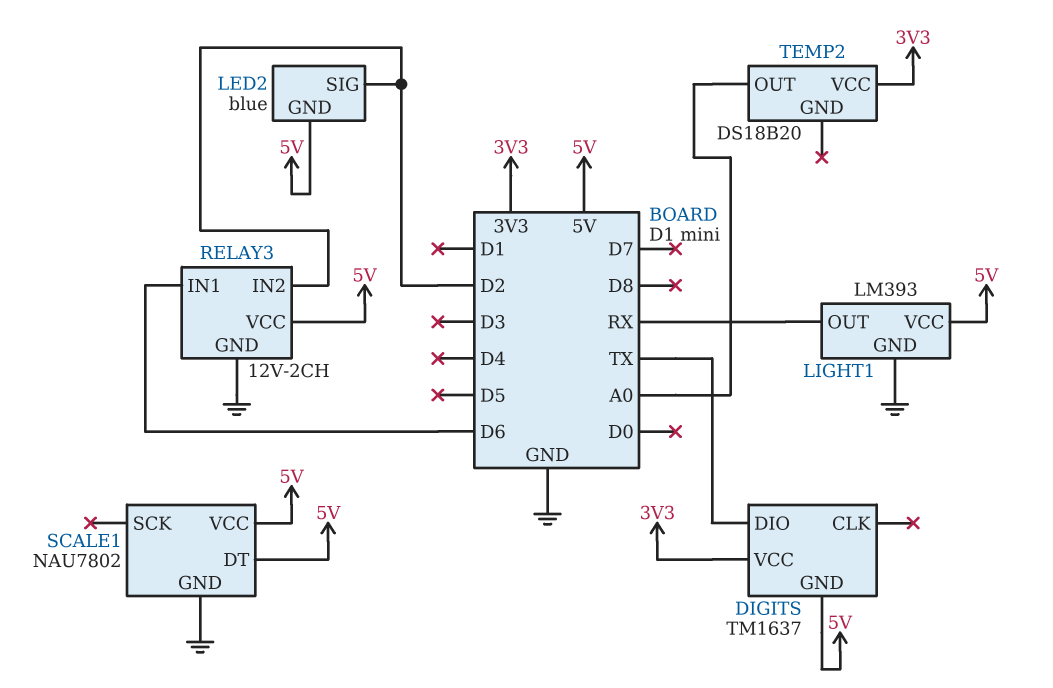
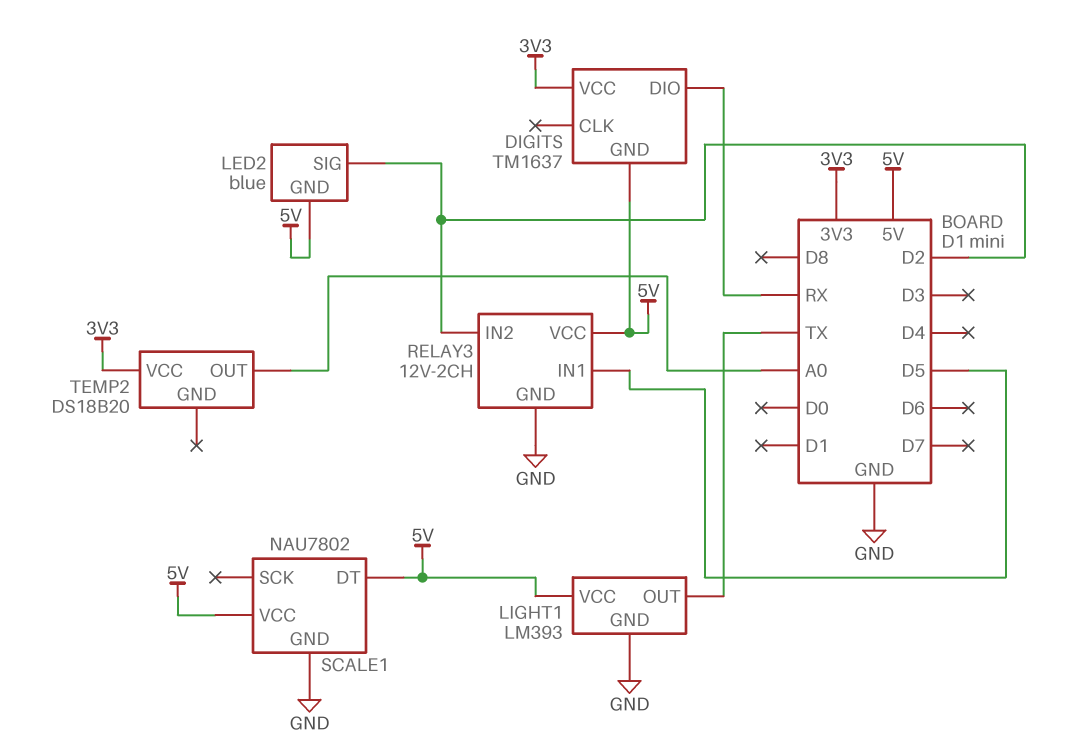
DIGITS pin DIO: TX -> RX
LIGHT1 pin OUT: RX -> TX
RELAY3 pin IN1: D6 -> D5

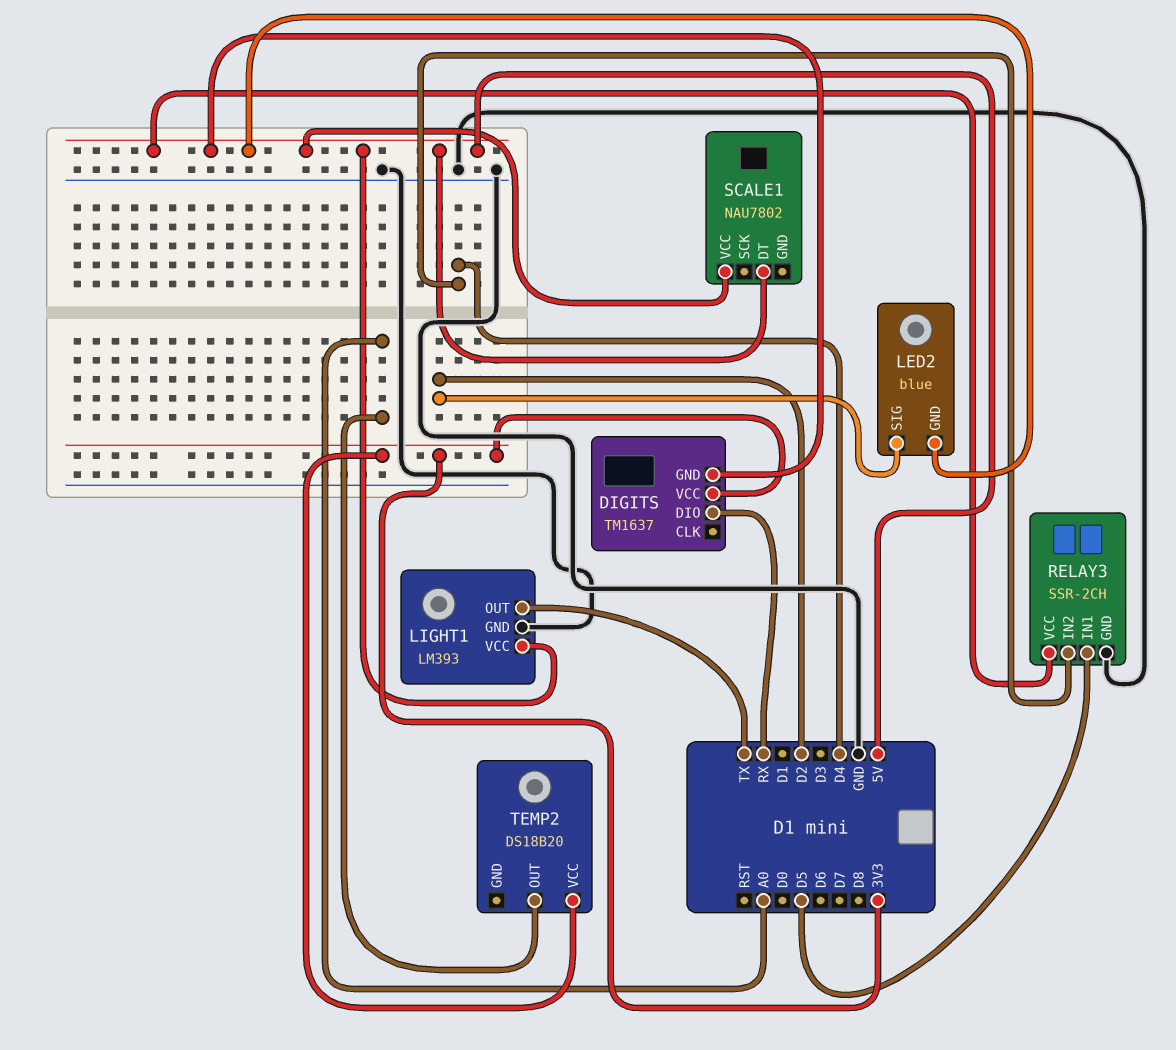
RELAY3: 12V-2CH -> SSR-2CH
RELAY3 pin IN2: D2 -> D4
SCALE1 pin GND: GND -> none

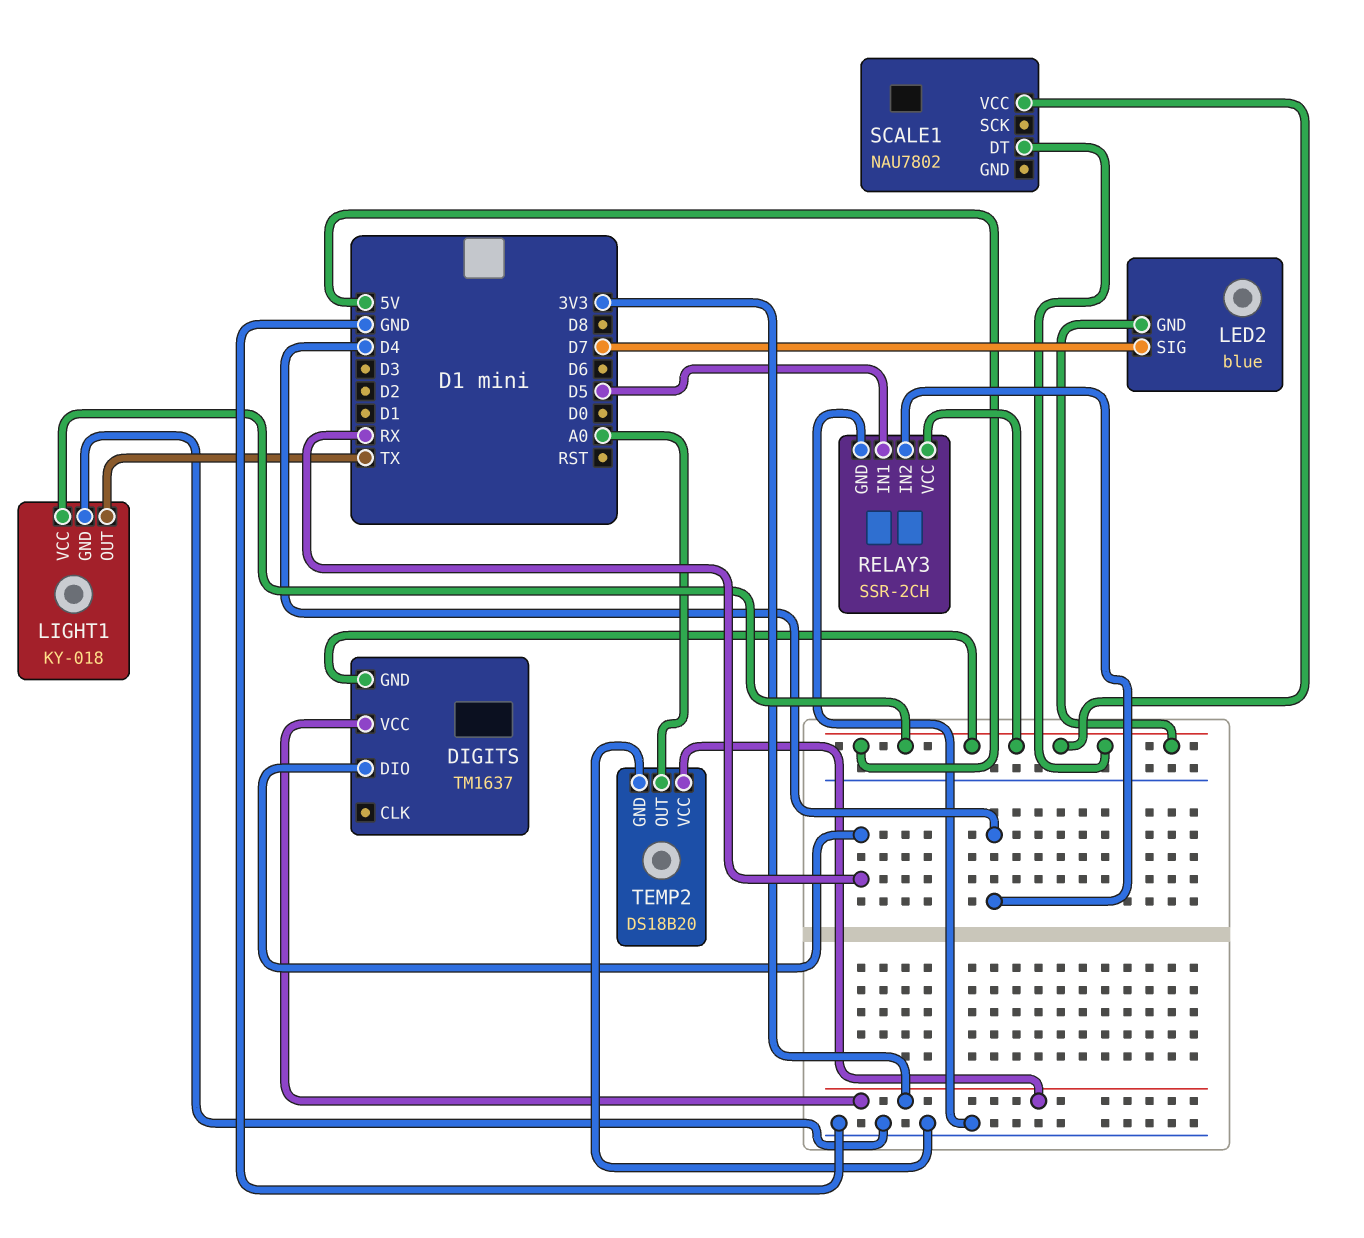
LED2 pin SIG: D2 -> D7
LIGHT1: LM393 -> KY-018
TEMP2 pin GND: none -> GND

